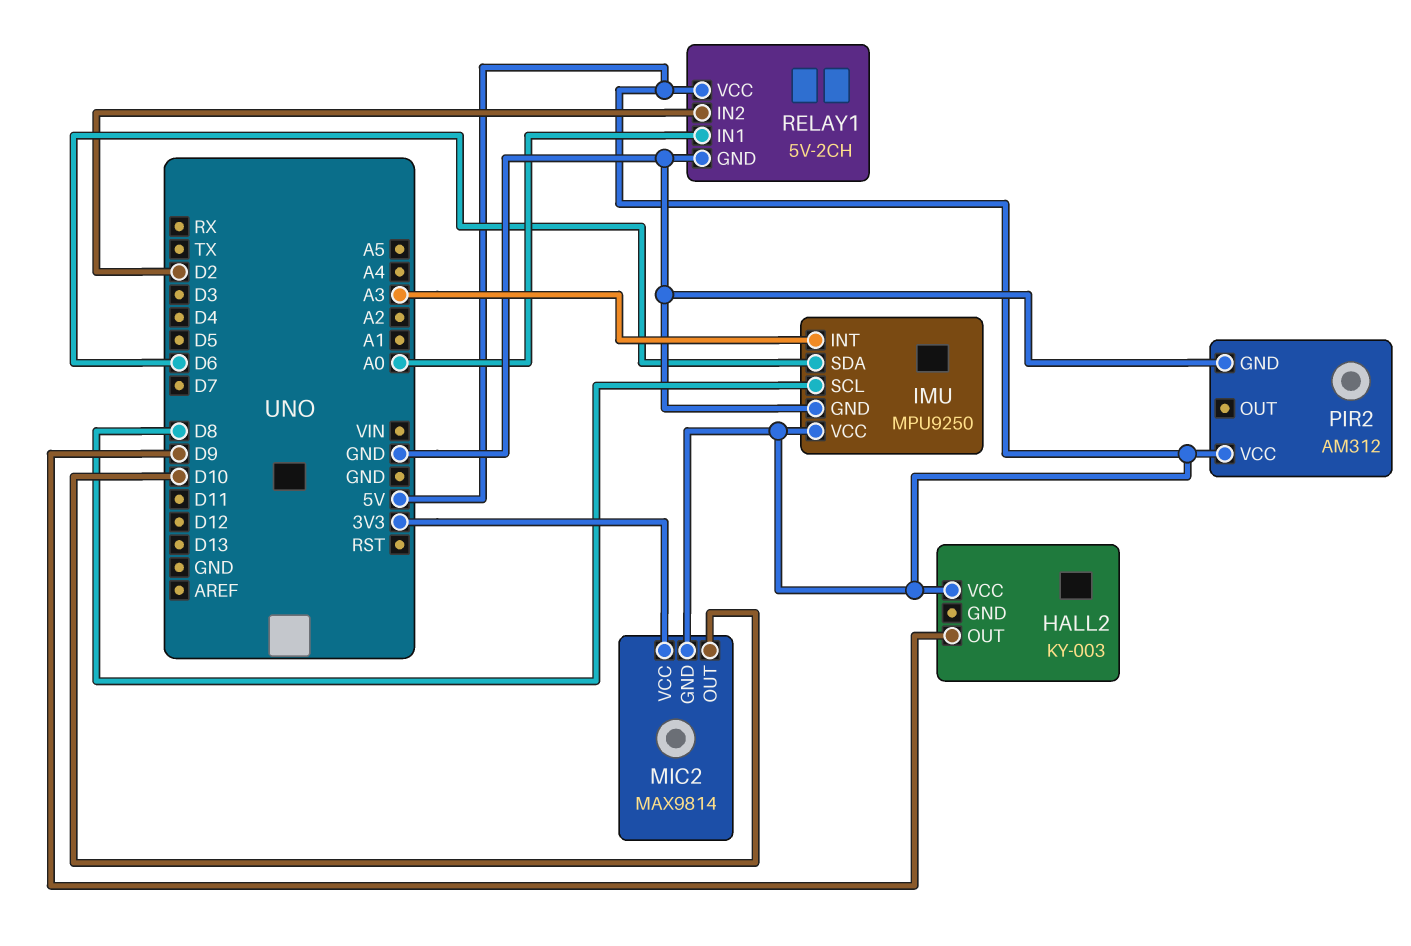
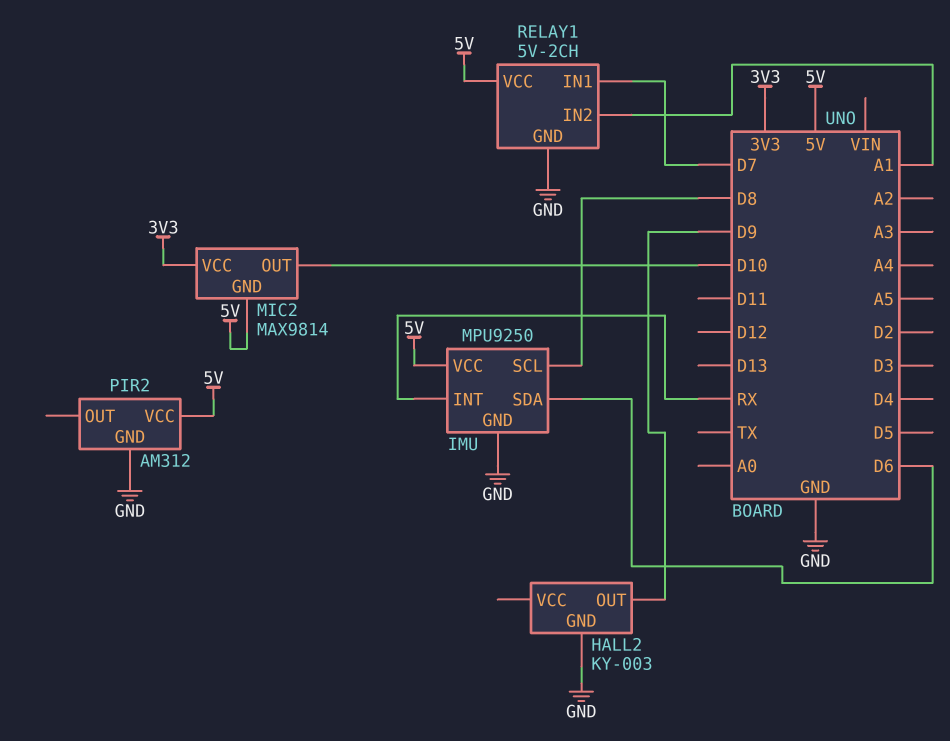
HALL2 pin GND: none -> GND
HALL2 pin VCC: 5V -> none
IMU pin INT: A3 -> RX
RELAY1 pin IN1: A0 -> D7
RELAY1 pin IN2: D2 -> A1

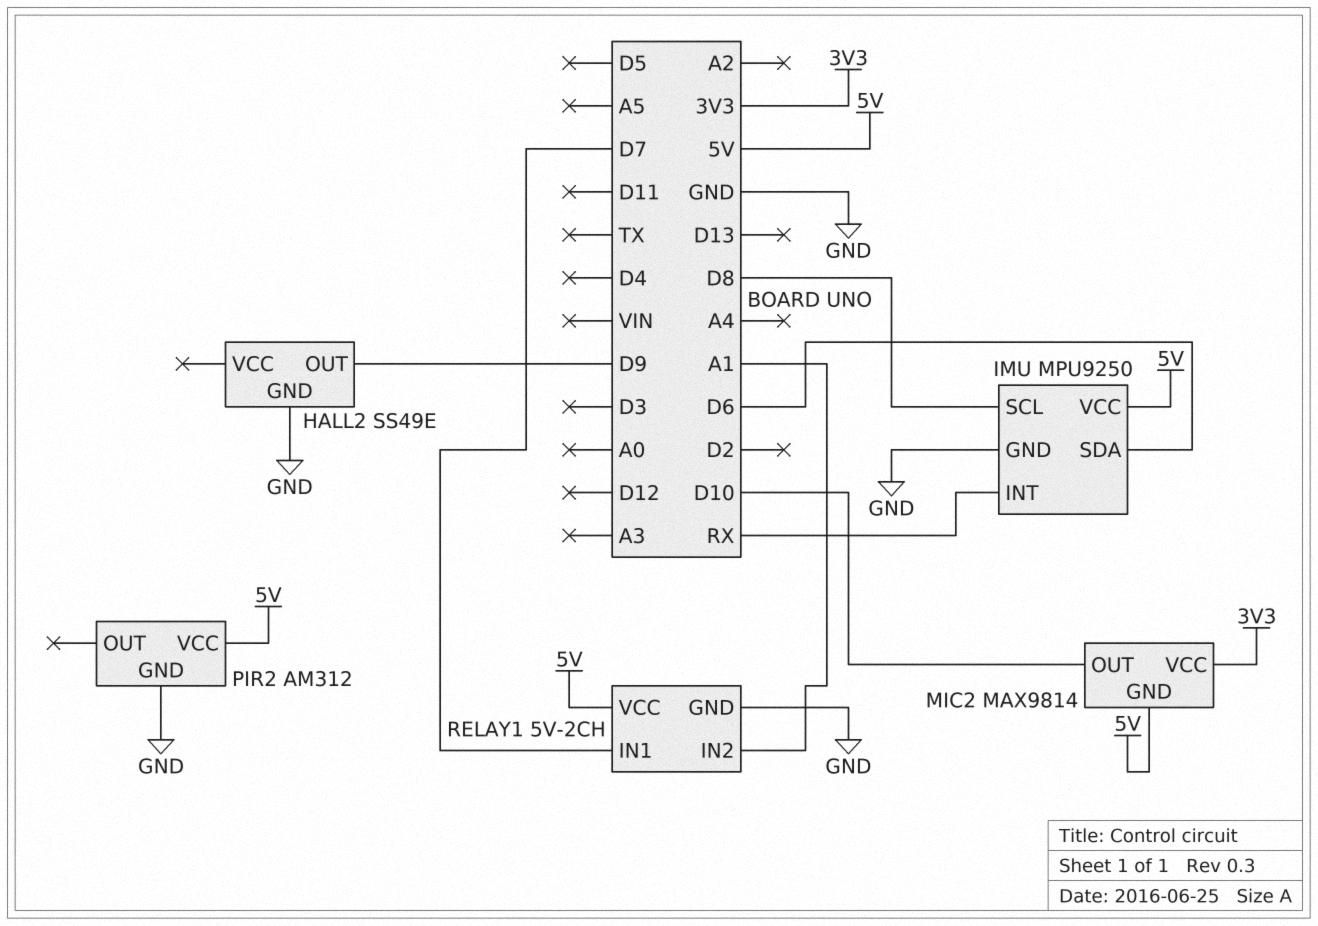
HALL2: KY-003 -> SS49E

